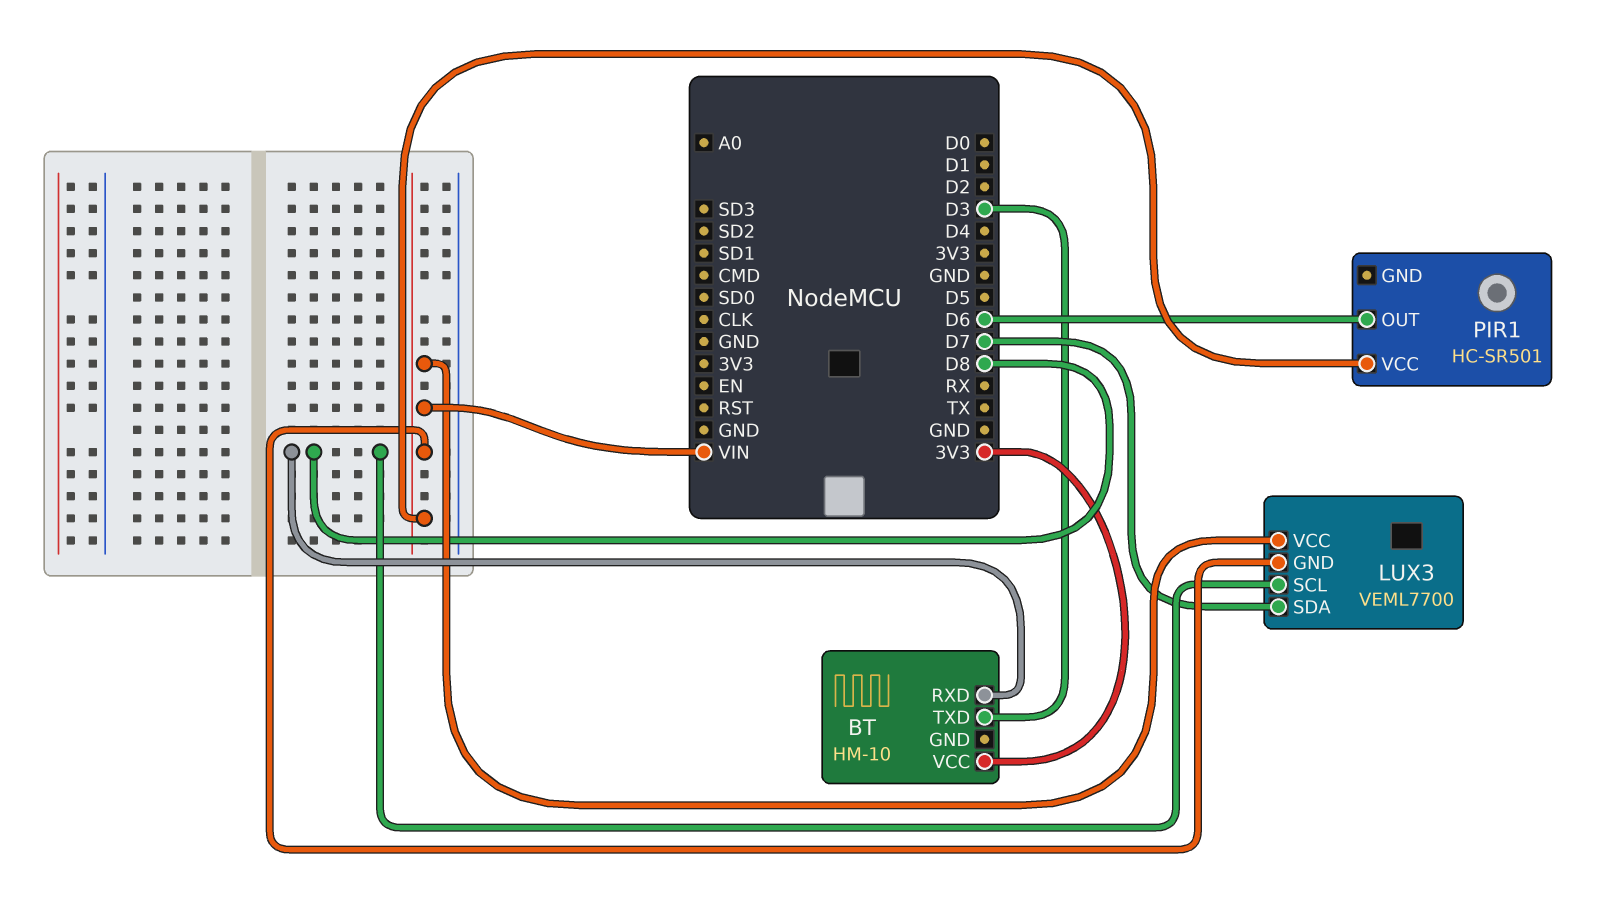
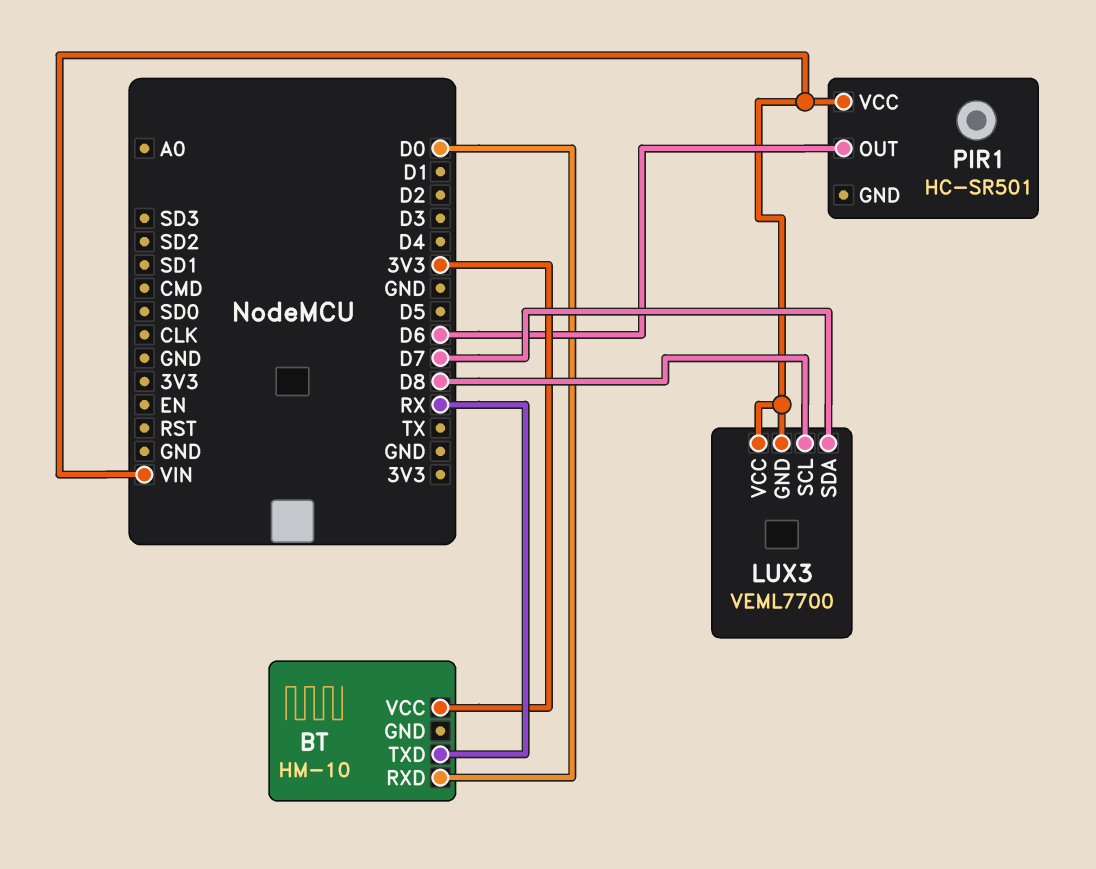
BT pin RXD: D8 -> D0
BT pin TXD: D3 -> RX

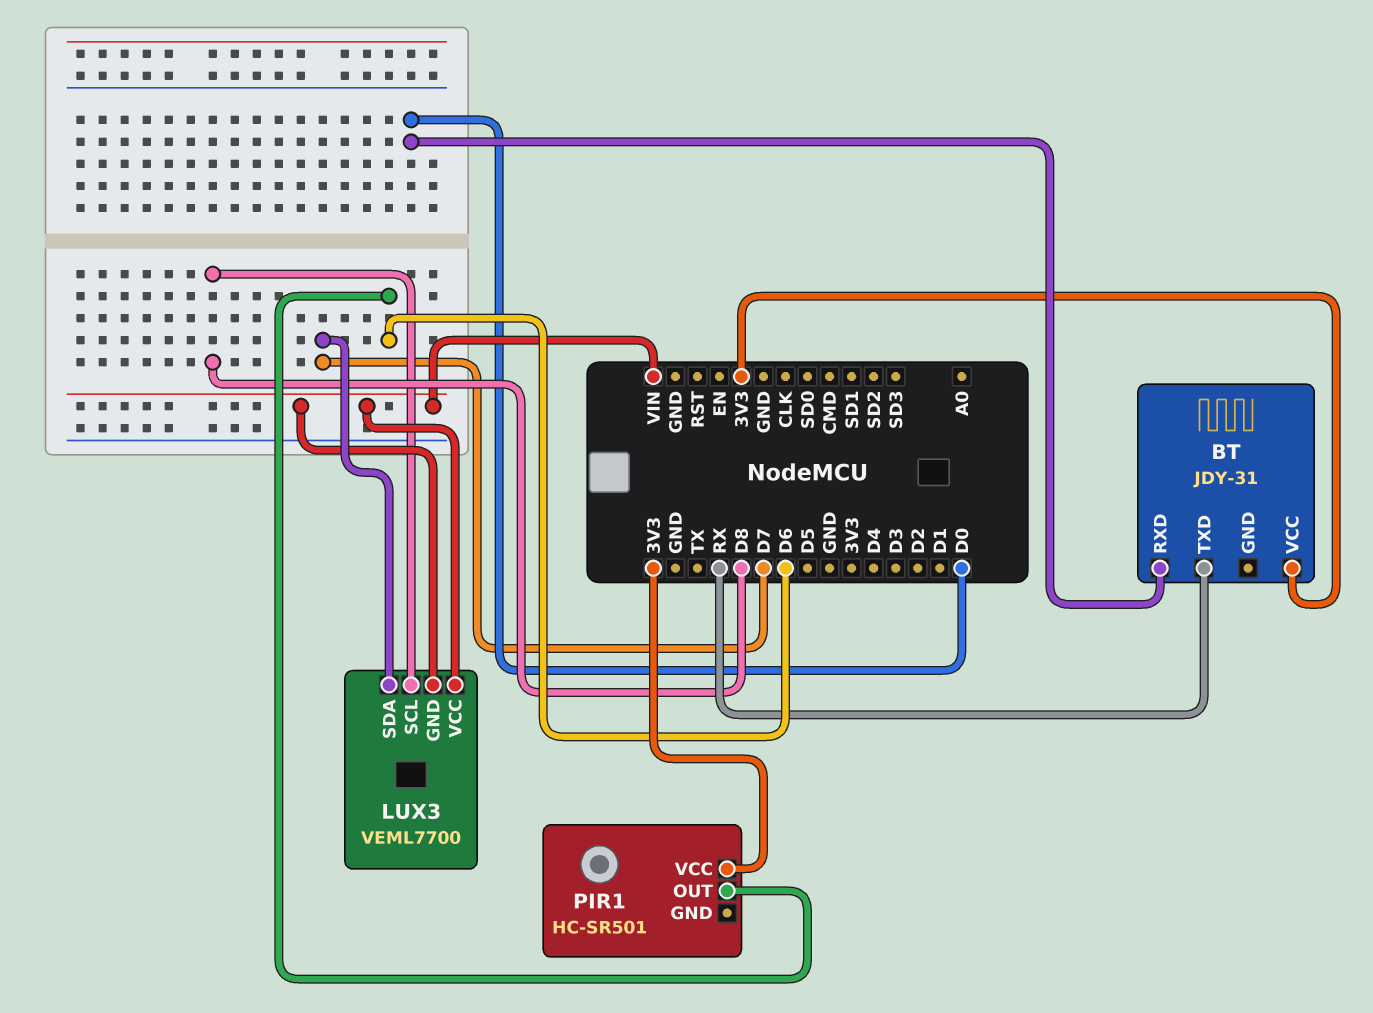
BT: HM-10 -> JDY-31
PIR1 pin VCC: VIN -> 3V3

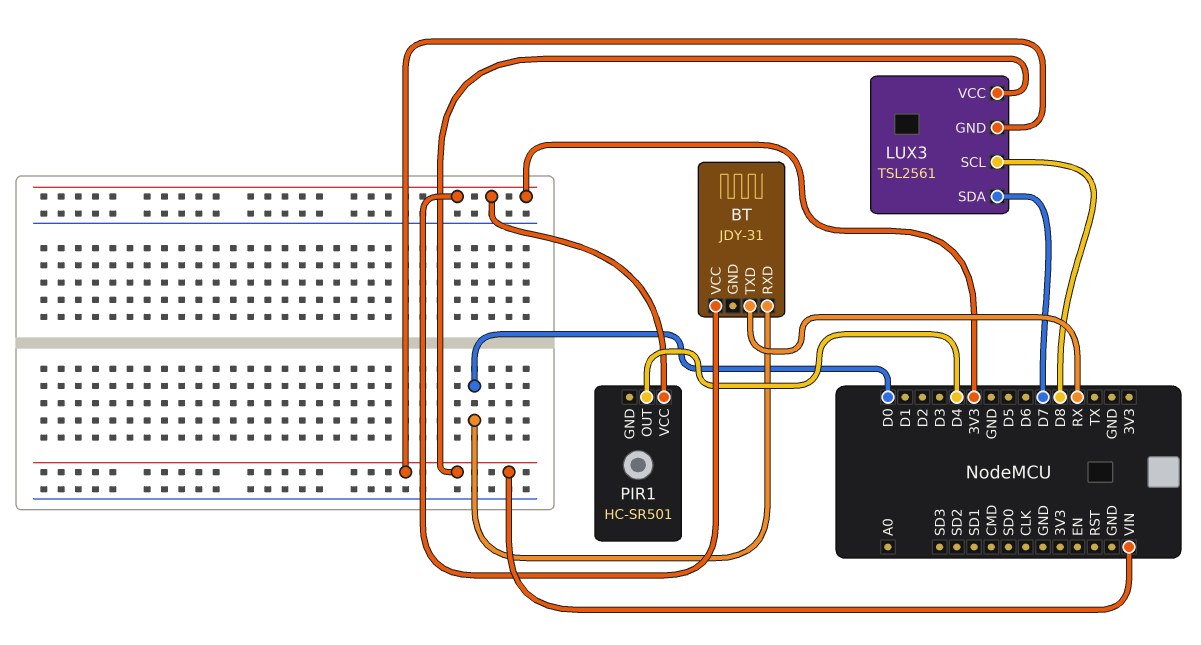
LUX3: VEML7700 -> TSL2561
PIR1 pin OUT: D6 -> D4

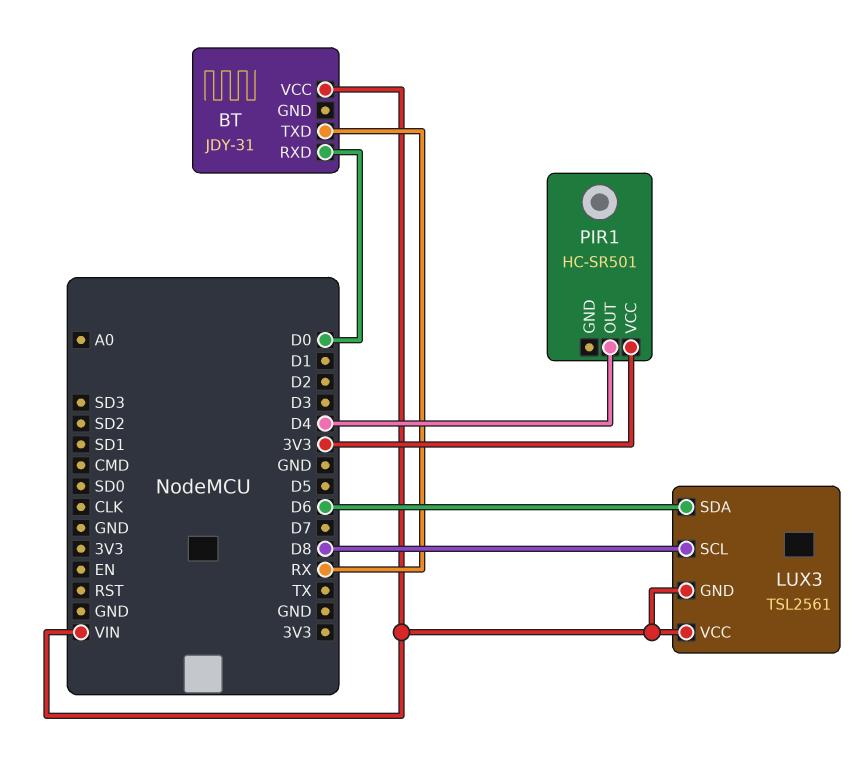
BT pin VCC: 3V3 -> VIN
LUX3 pin SDA: D7 -> D6

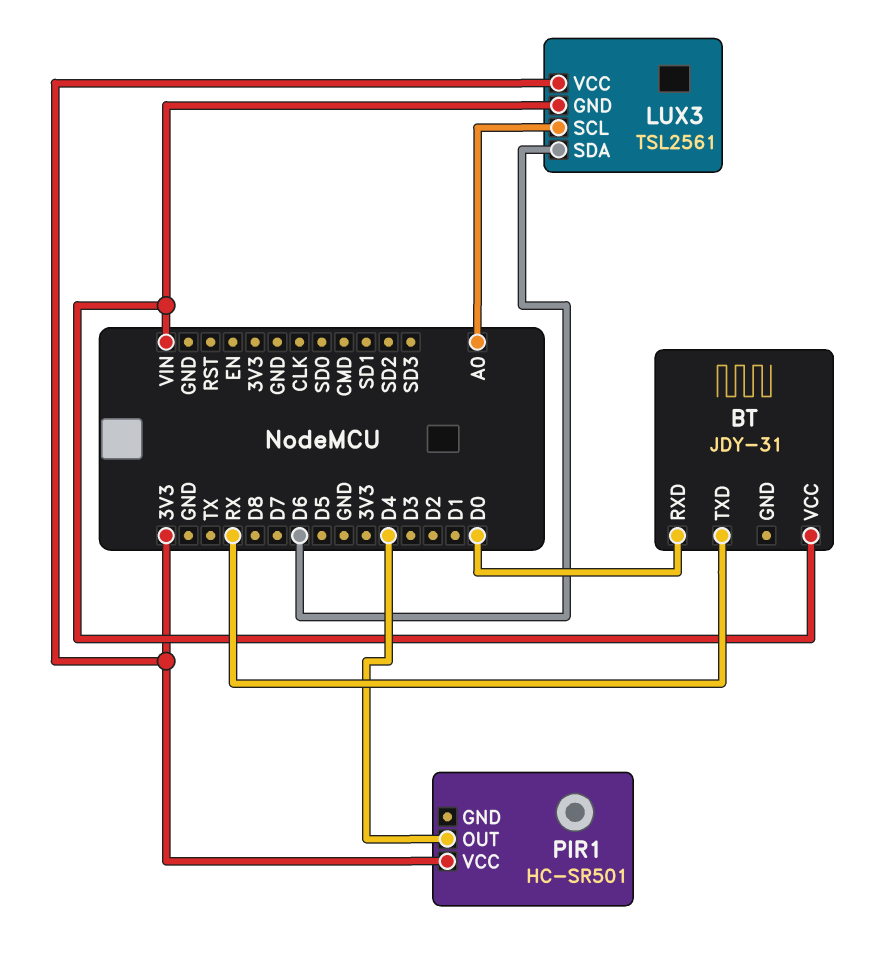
LUX3 pin SCL: D8 -> A0
LUX3 pin VCC: VIN -> 3V3

